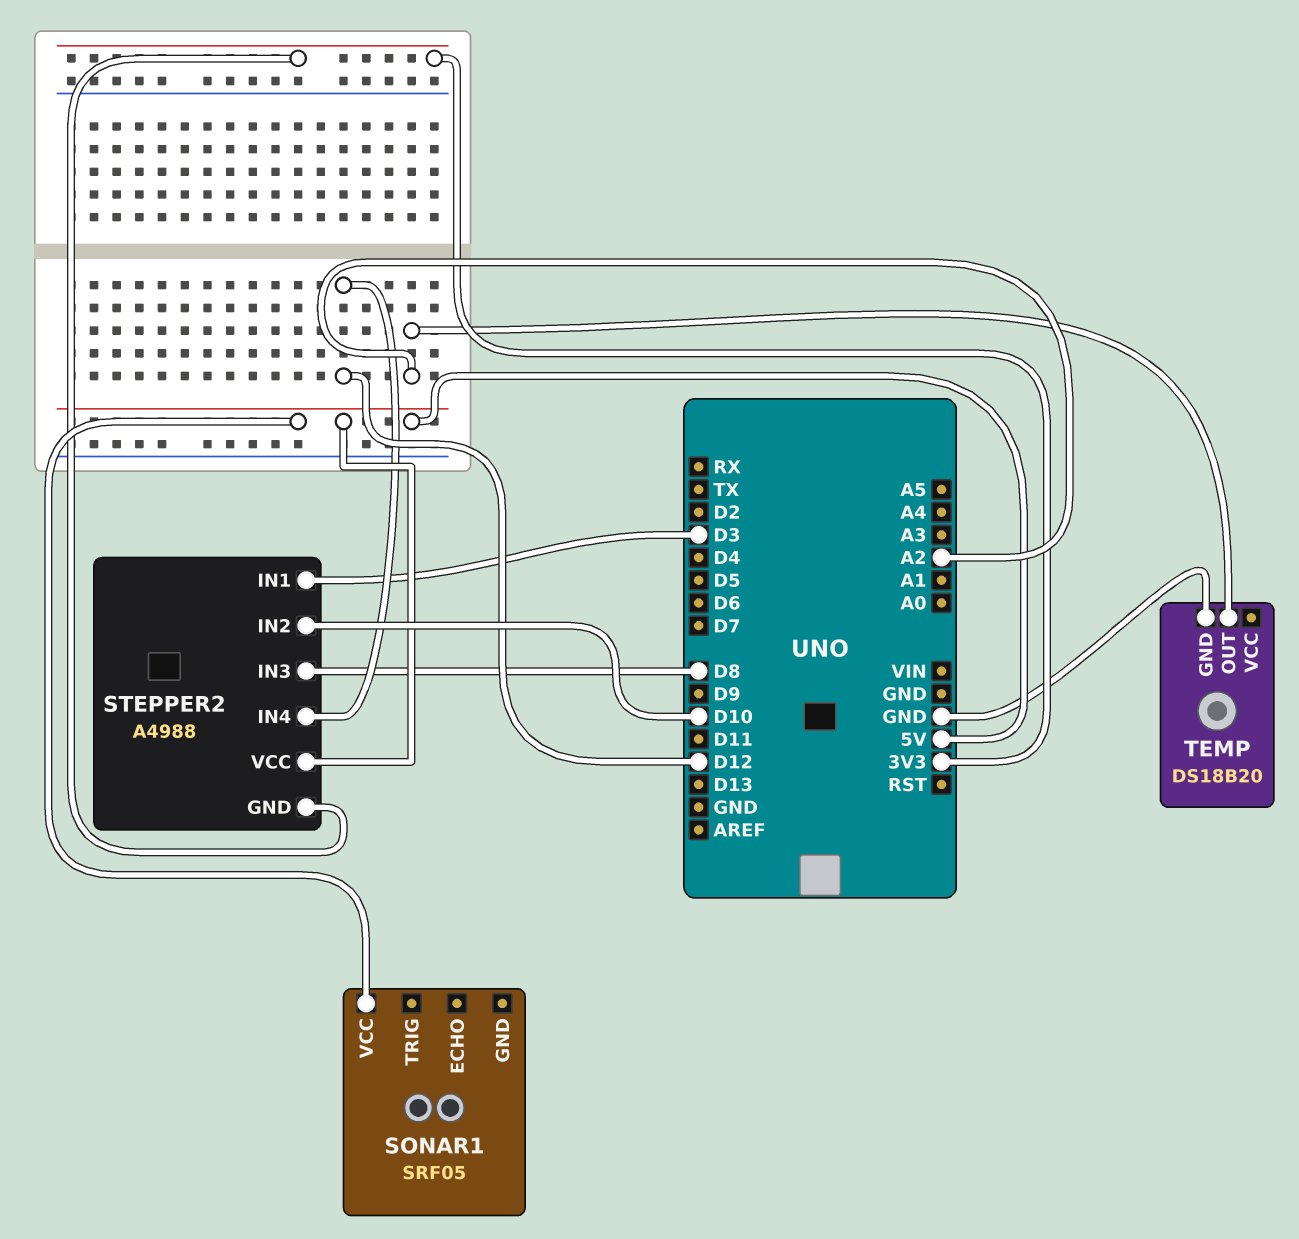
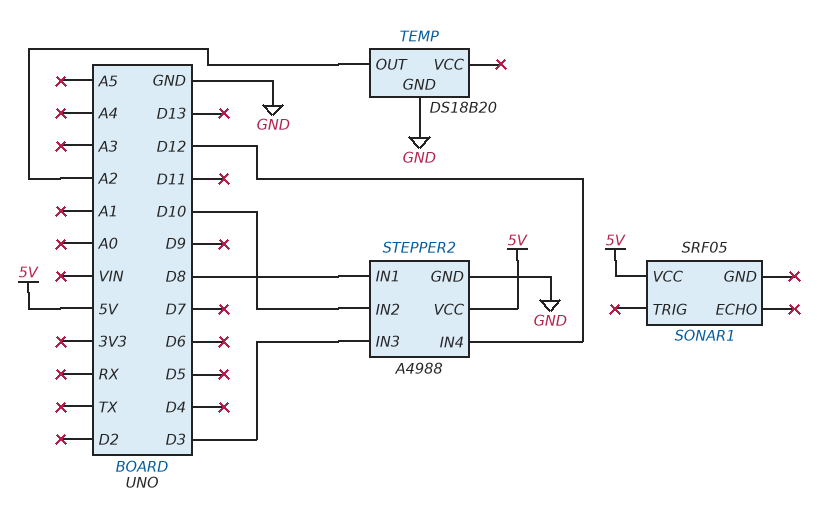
STEPPER2 pin GND: 3V3 -> GND
STEPPER2 pin IN1: D3 -> D8
STEPPER2 pin IN3: D8 -> D3

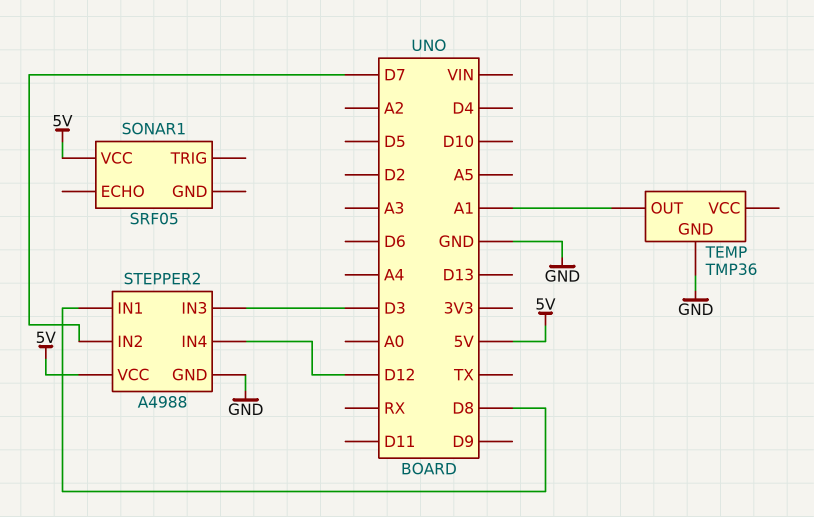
STEPPER2 pin IN2: D10 -> D7
TEMP: DS18B20 -> TMP36
TEMP pin OUT: A2 -> A1

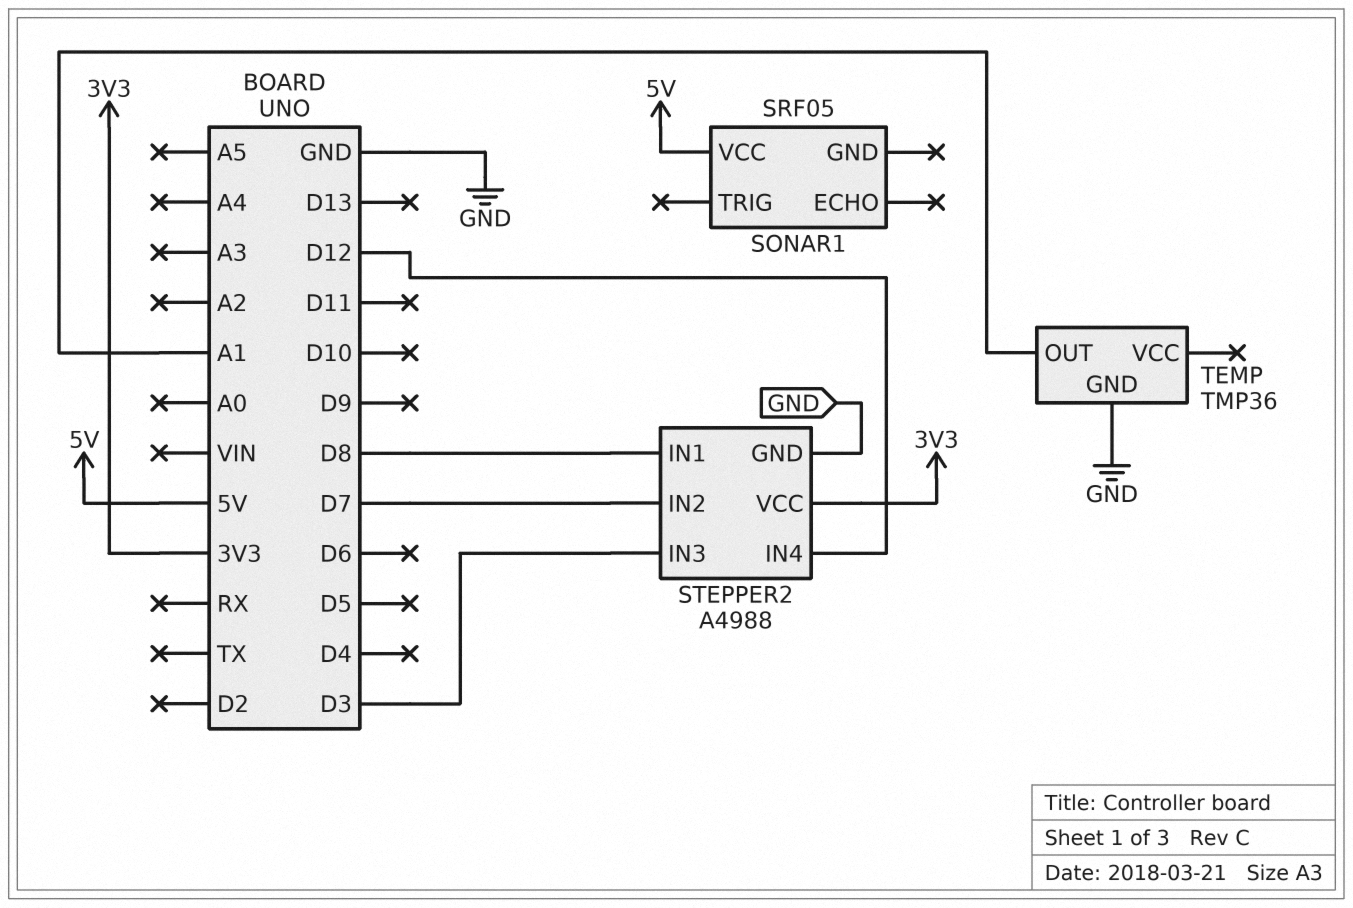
STEPPER2 pin VCC: 5V -> 3V3

